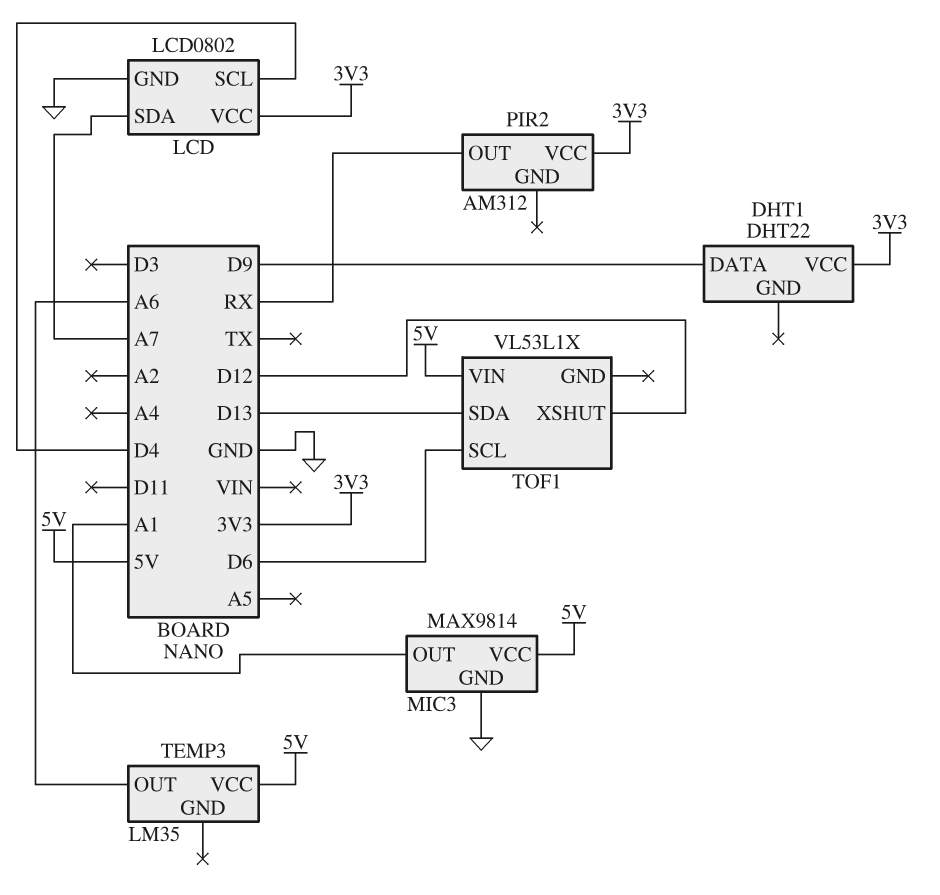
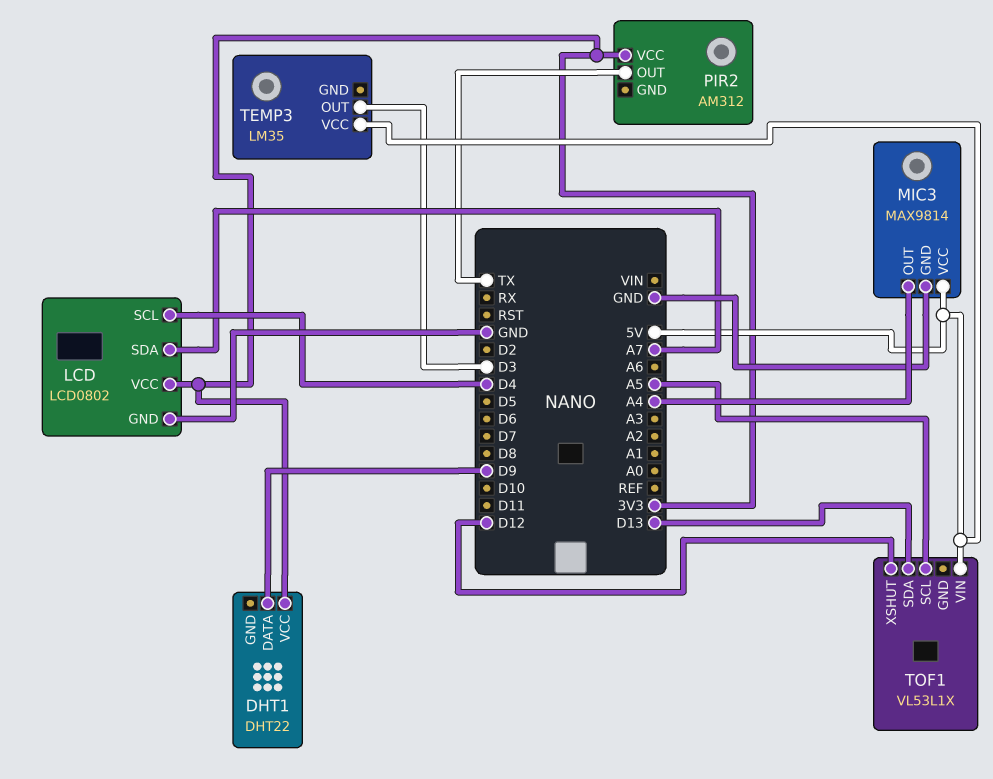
MIC3 pin OUT: A1 -> A4
PIR2 pin OUT: RX -> TX
TEMP3 pin OUT: A6 -> D3
TOF1 pin SCL: D6 -> A5

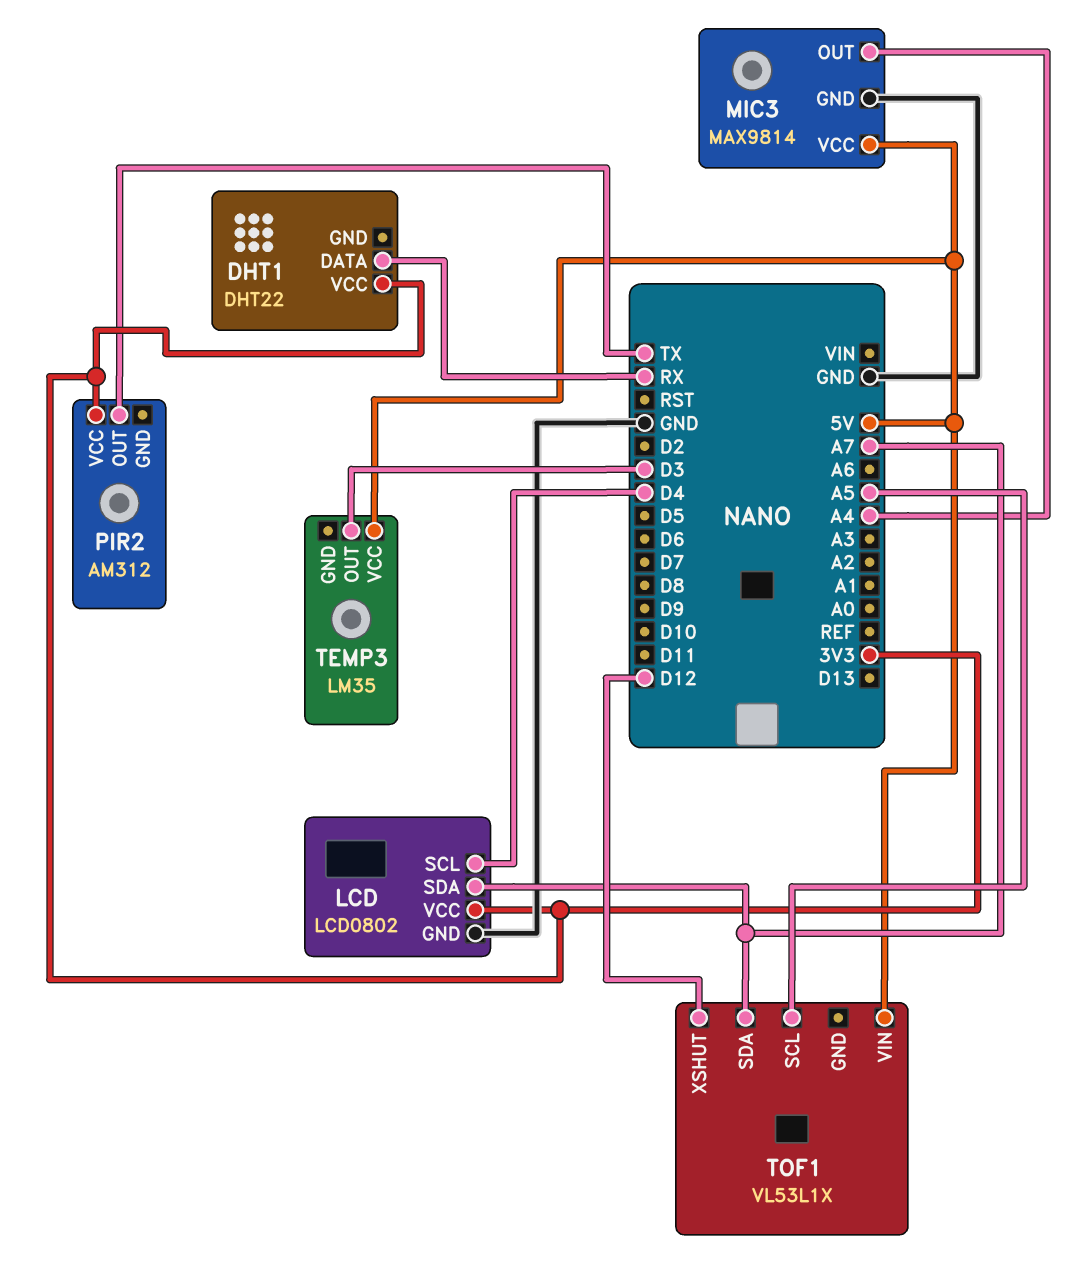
DHT1 pin DATA: D9 -> RX
TOF1 pin SDA: D13 -> A7

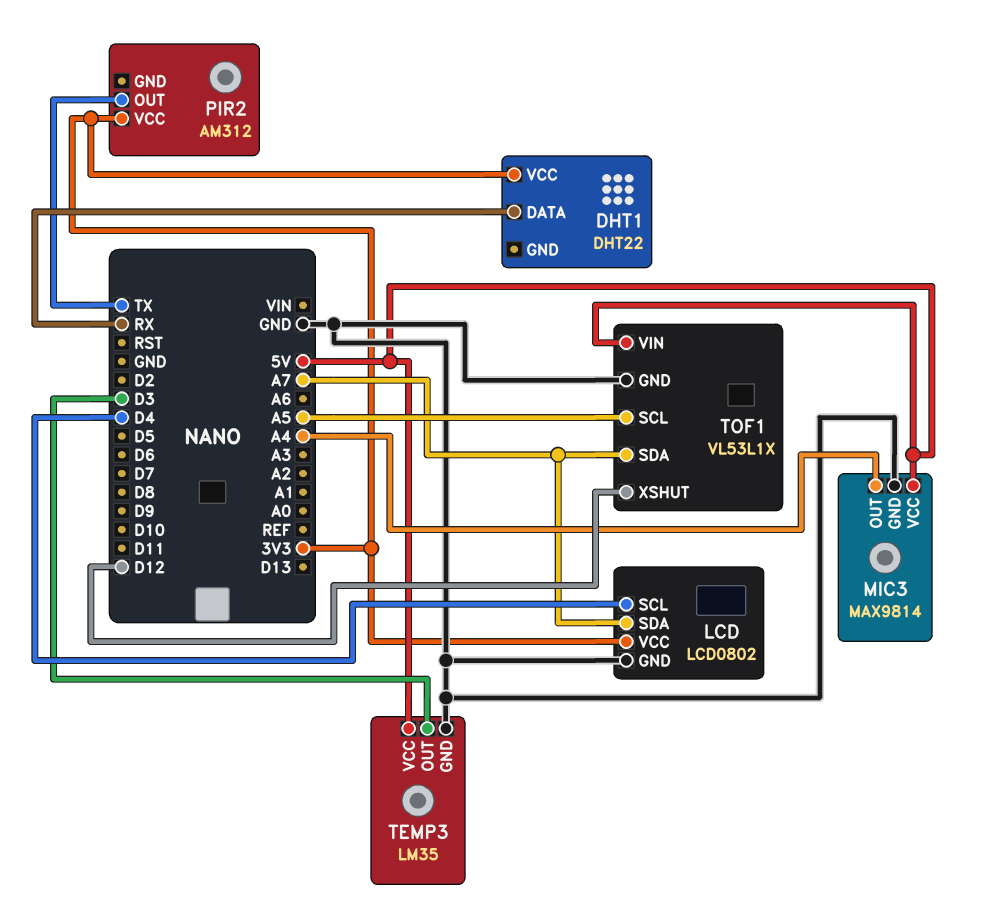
TEMP3 pin GND: none -> GND
TOF1 pin GND: none -> GND

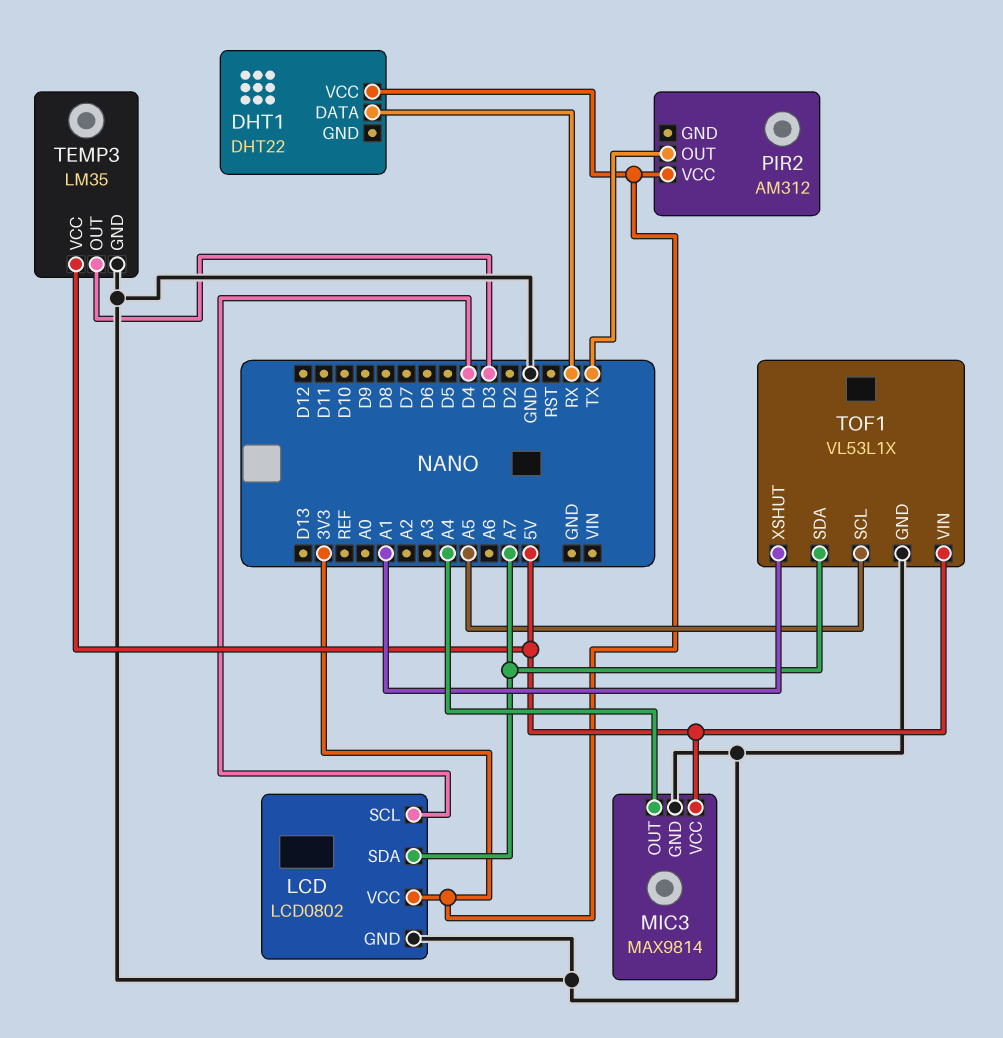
TOF1 pin XSHUT: D12 -> A1

